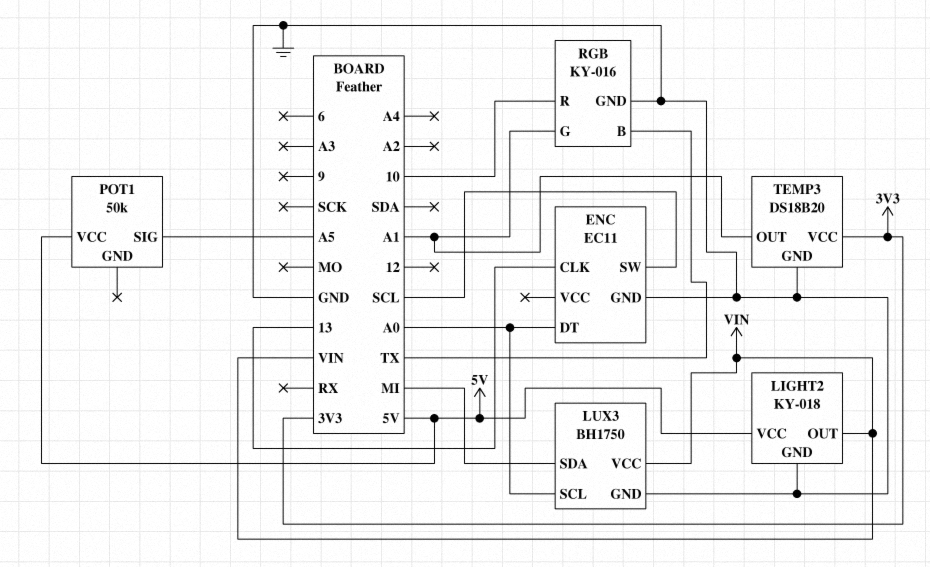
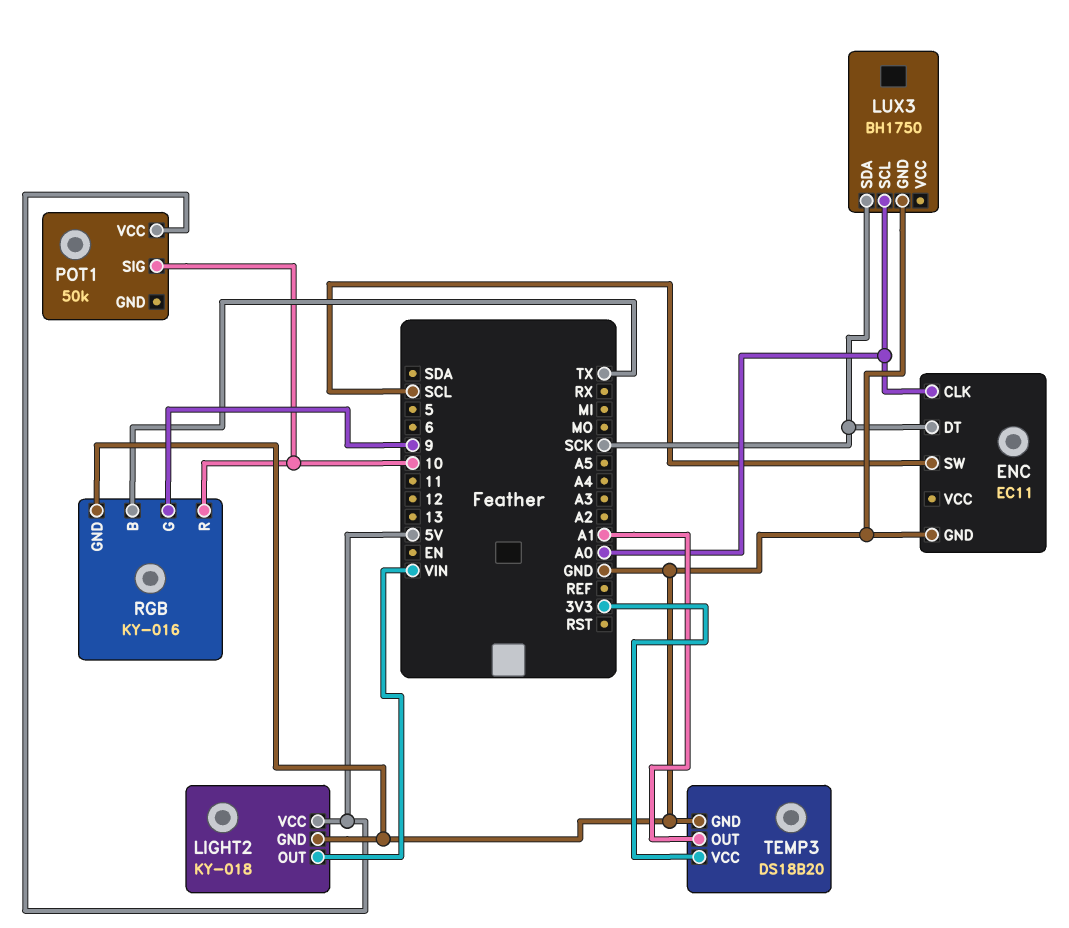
ENC pin CLK: 13 -> A0
ENC pin DT: A0 -> SCK
LUX3 pin SDA: MI -> SCK
LUX3 pin VCC: VIN -> none
POT1 pin SIG: A5 -> 10
RGB pin G: A1 -> 9

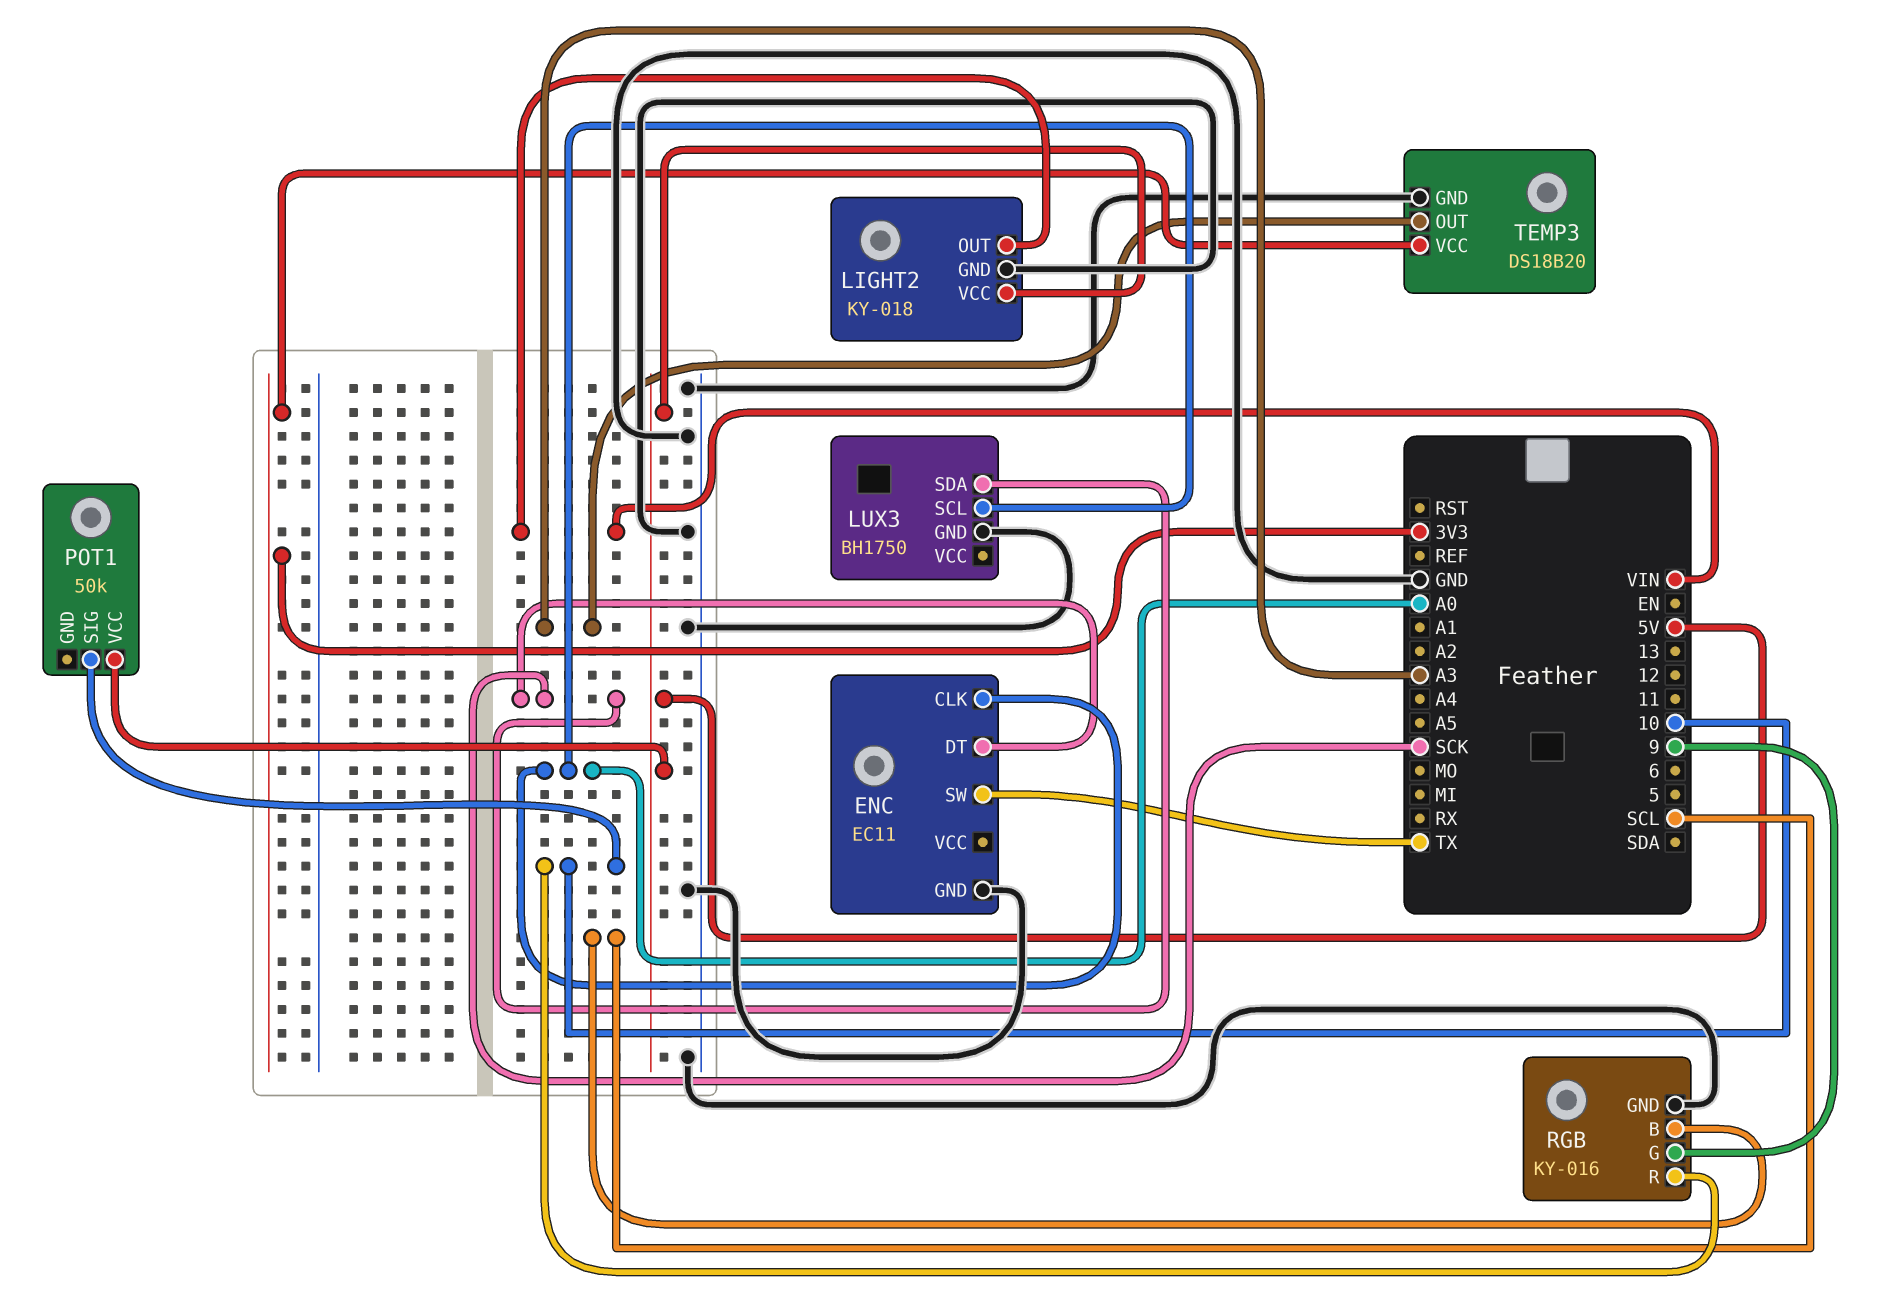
ENC pin SW: SCL -> TX
RGB pin B: TX -> SCL
TEMP3 pin OUT: A1 -> A3

